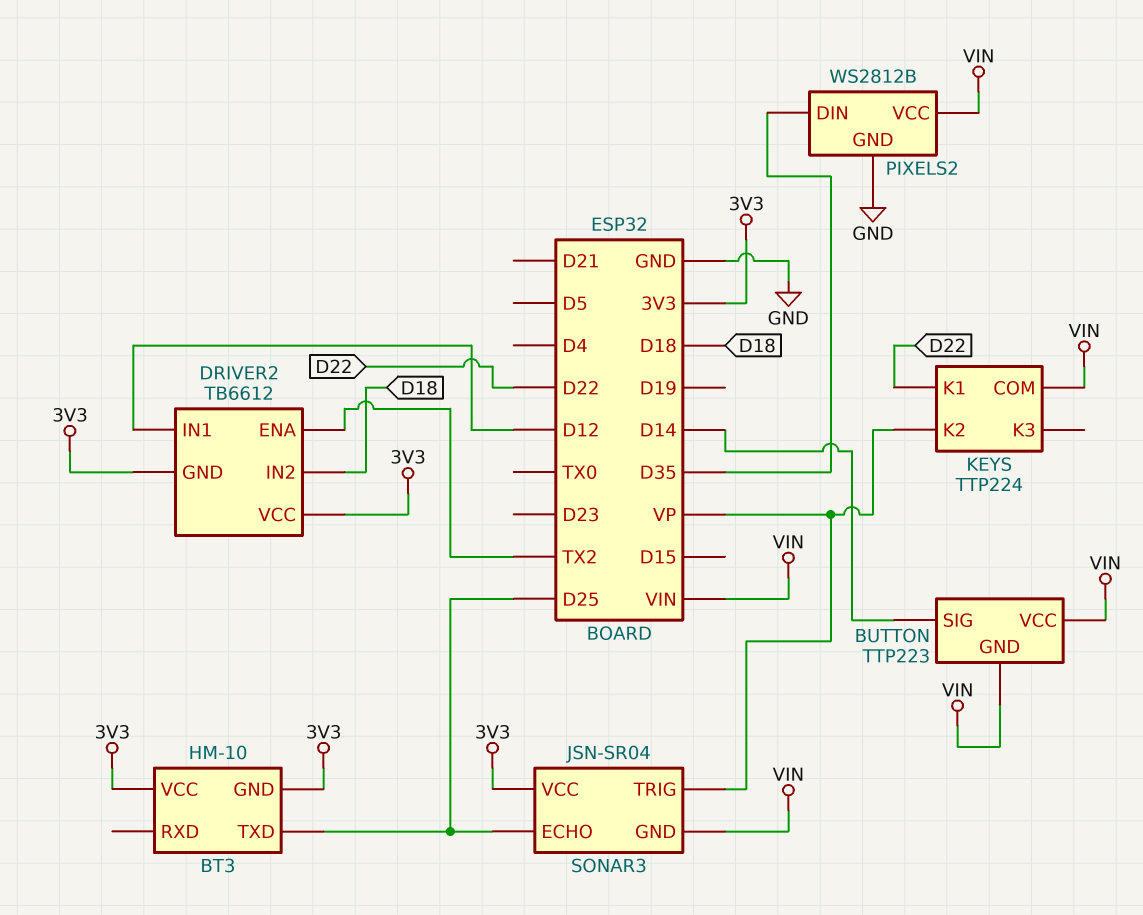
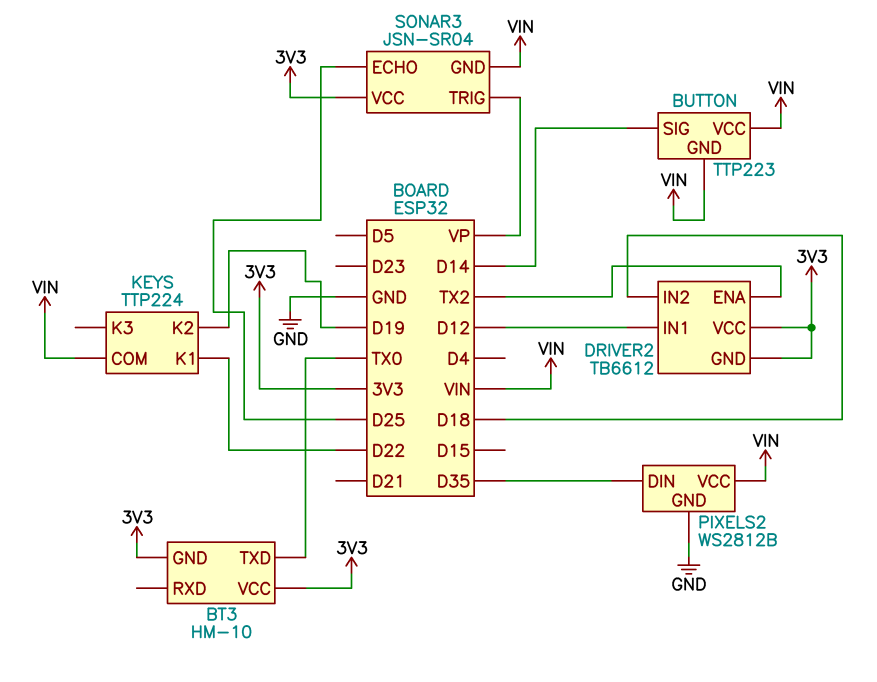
BT3 pin TXD: D25 -> TX0
KEYS pin K2: VP -> D19

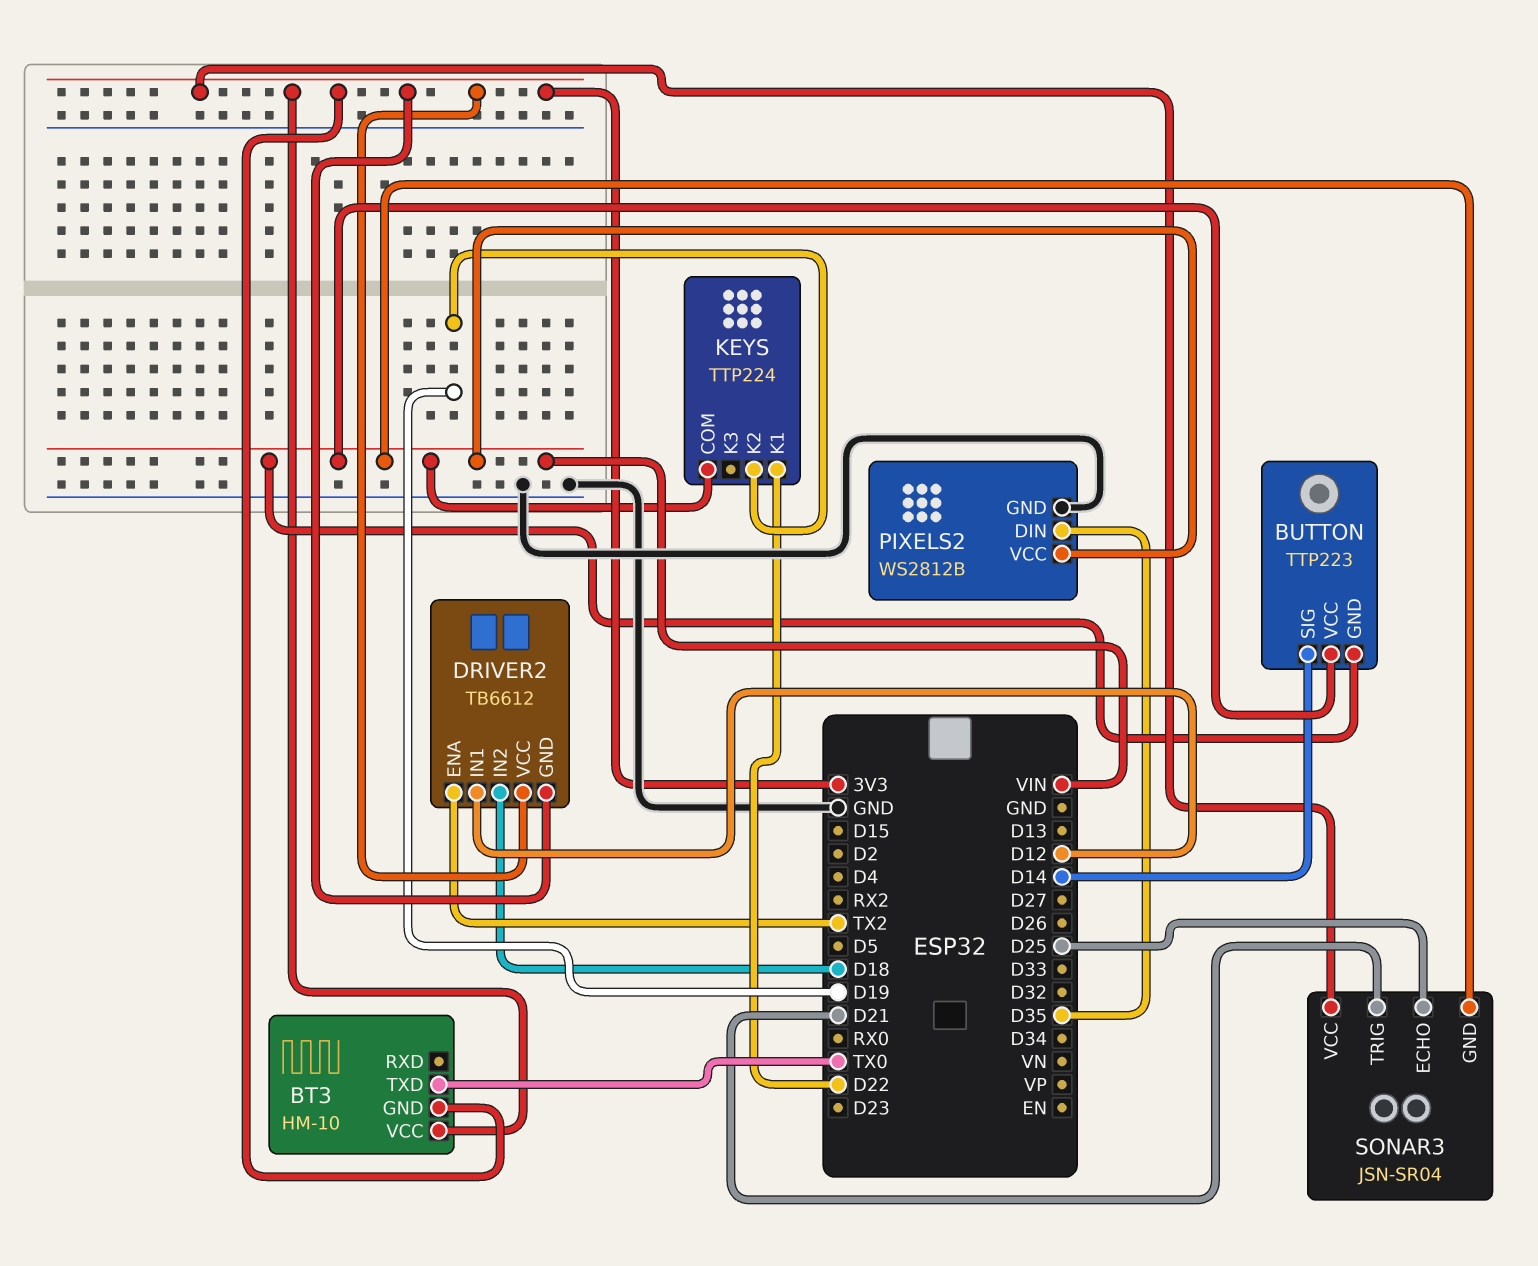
SONAR3 pin TRIG: VP -> D21

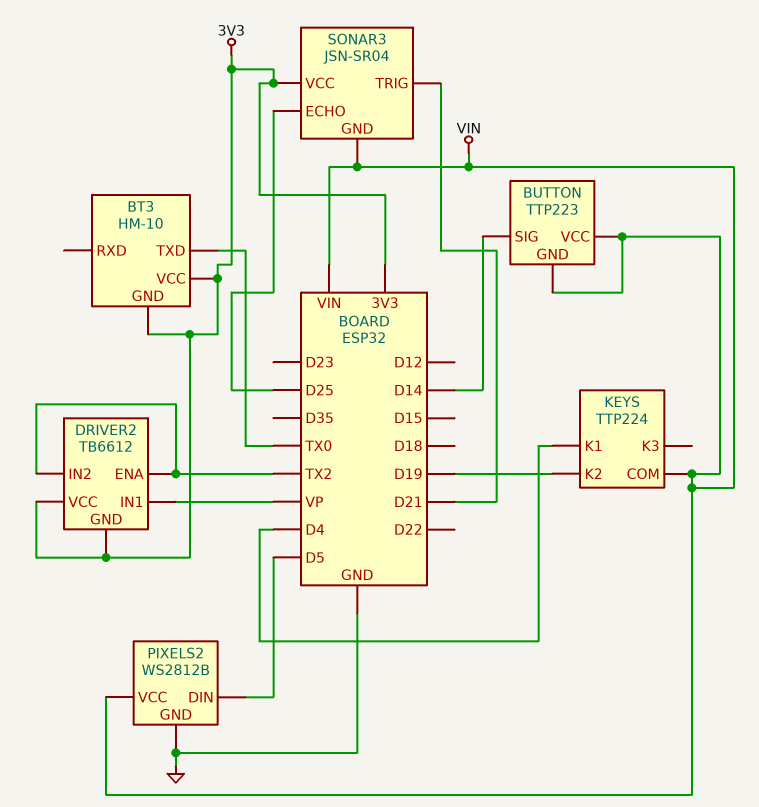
DRIVER2 pin IN1: D12 -> VP
DRIVER2 pin IN2: D18 -> TX2
KEYS pin K1: D22 -> D4
PIXELS2 pin DIN: D35 -> D5

